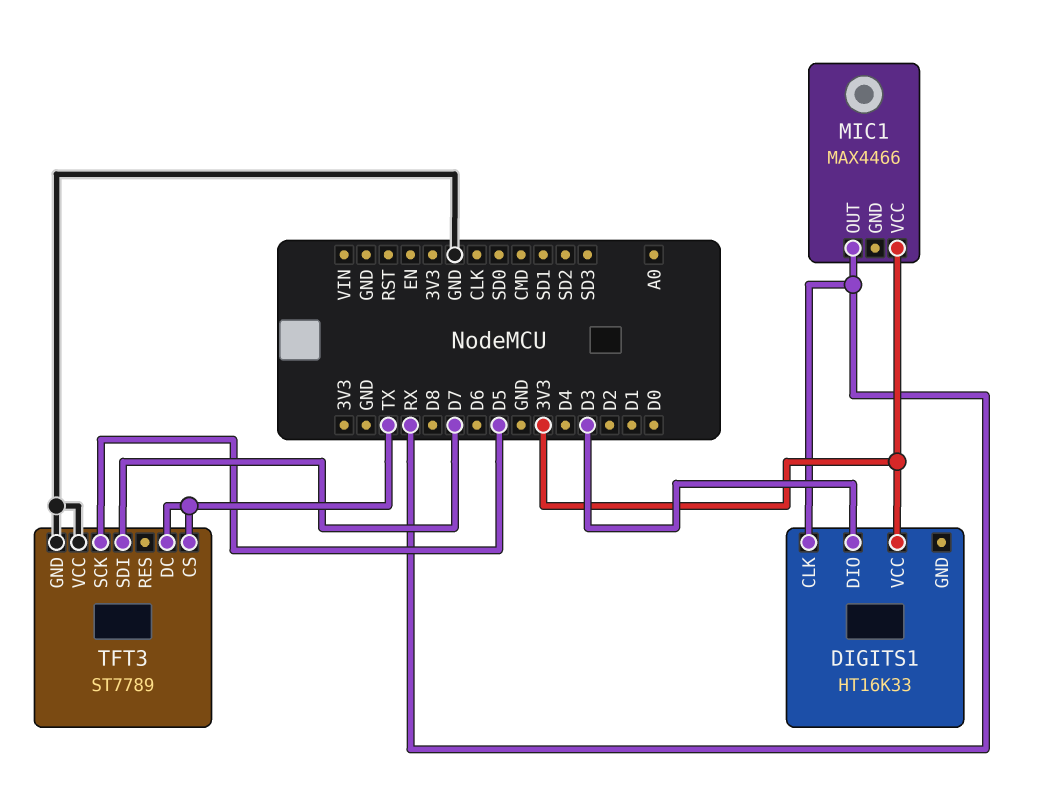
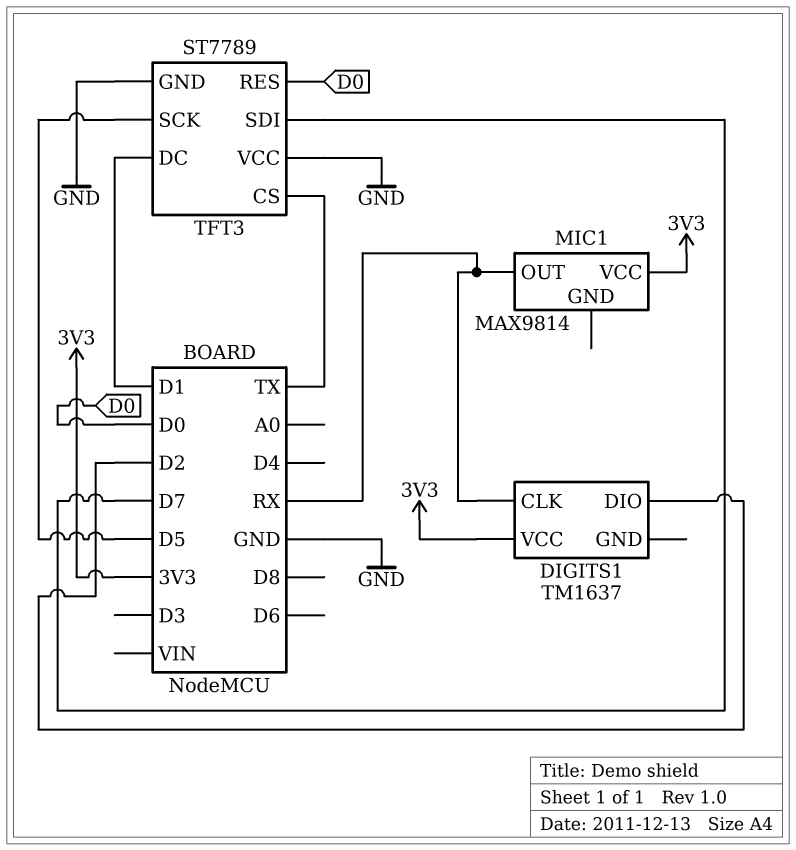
DIGITS1: HT16K33 -> TM1637
DIGITS1 pin DIO: D3 -> D2
MIC1: MAX4466 -> MAX9814
TFT3 pin DC: TX -> D1
TFT3 pin RES: none -> D0

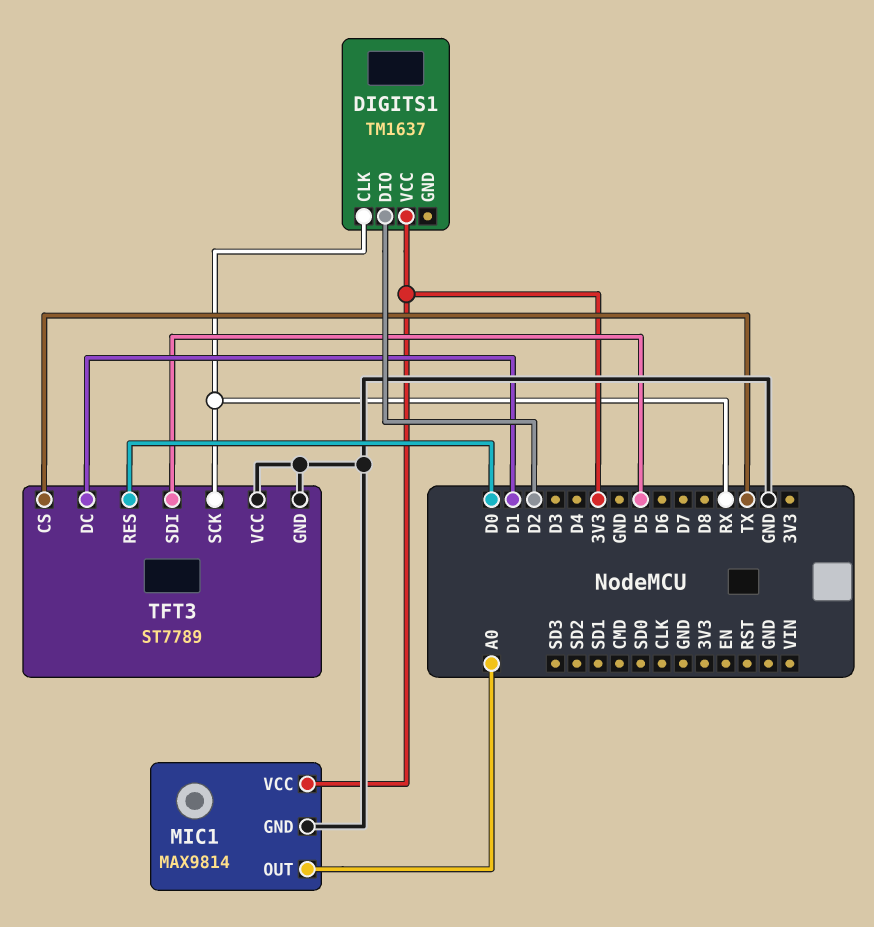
MIC1 pin GND: none -> GND
MIC1 pin OUT: RX -> A0
TFT3 pin SCK: D5 -> RX
TFT3 pin SDI: D7 -> D5

